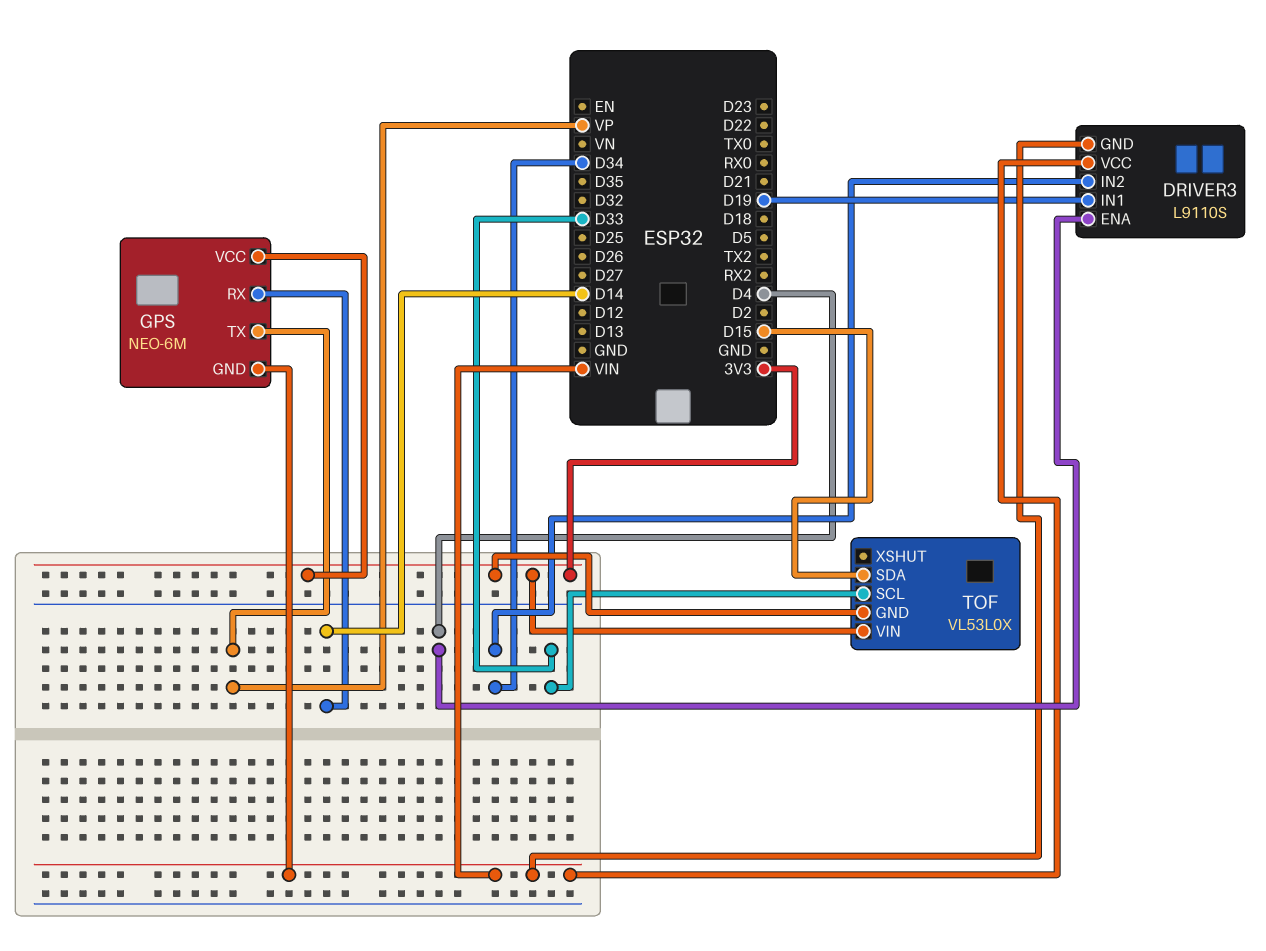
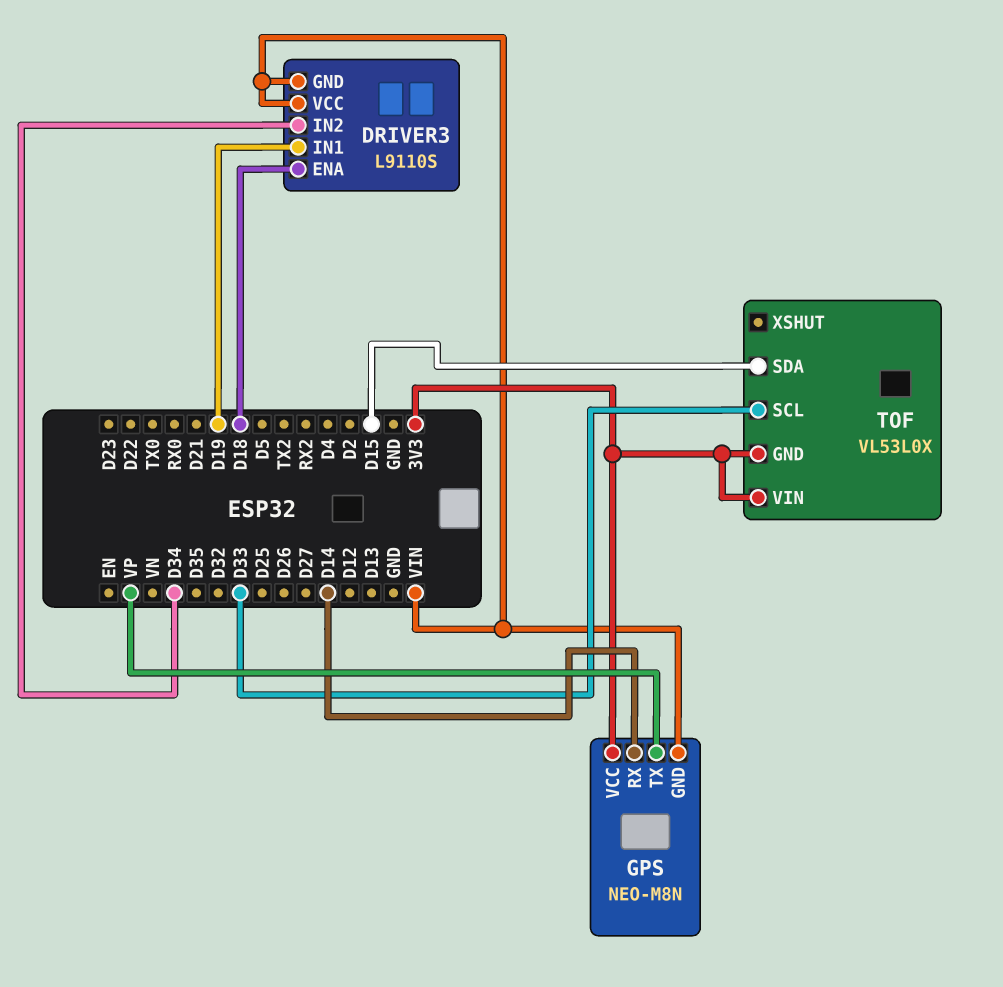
DRIVER3 pin ENA: D4 -> D18
GPS: NEO-6M -> NEO-M8N

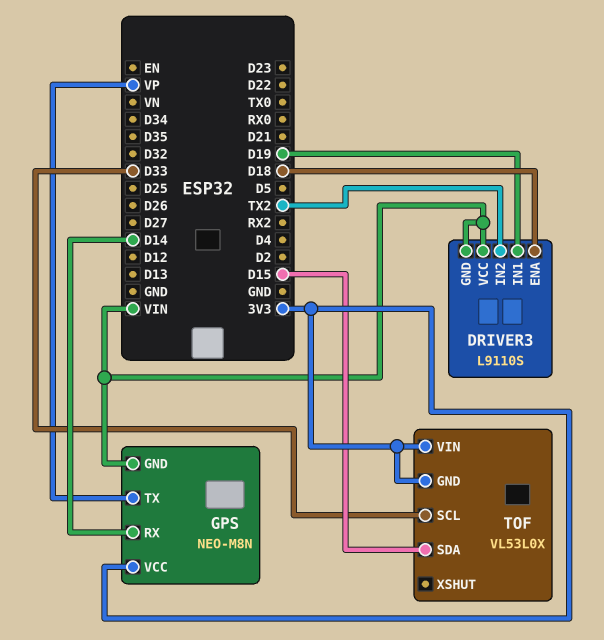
DRIVER3 pin IN2: D34 -> TX2

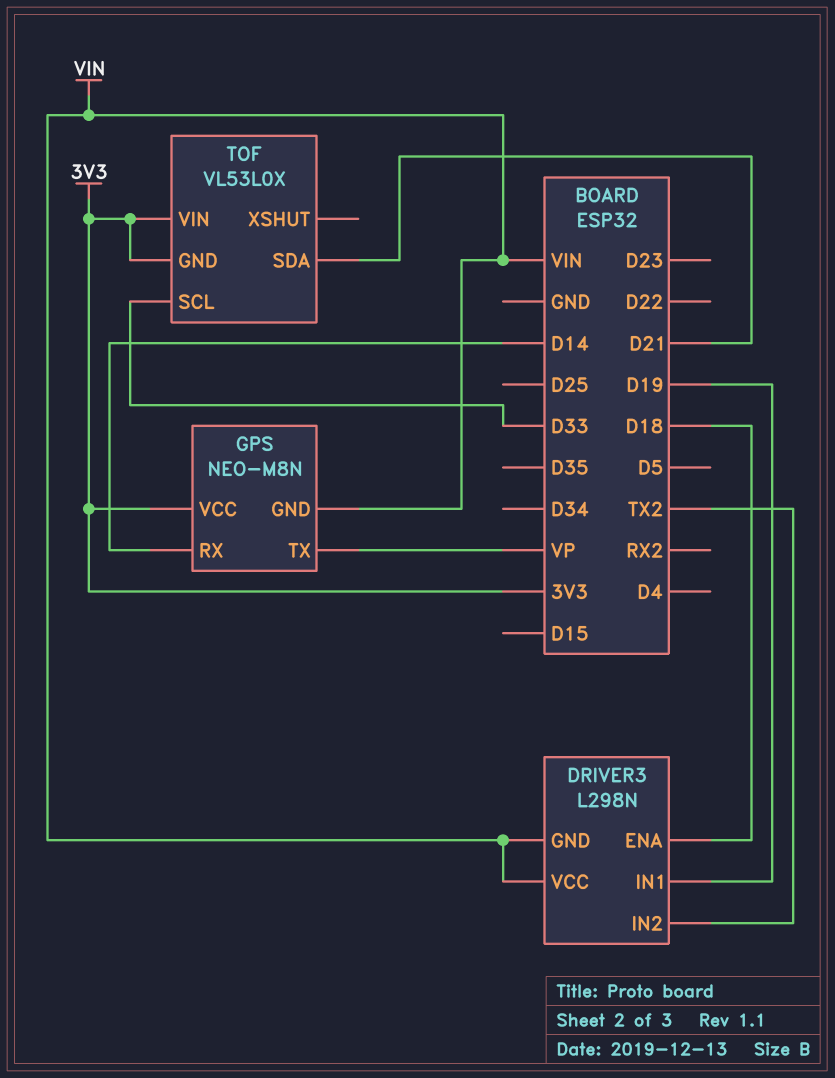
DRIVER3: L9110S -> L298N
TOF pin SDA: D15 -> D21

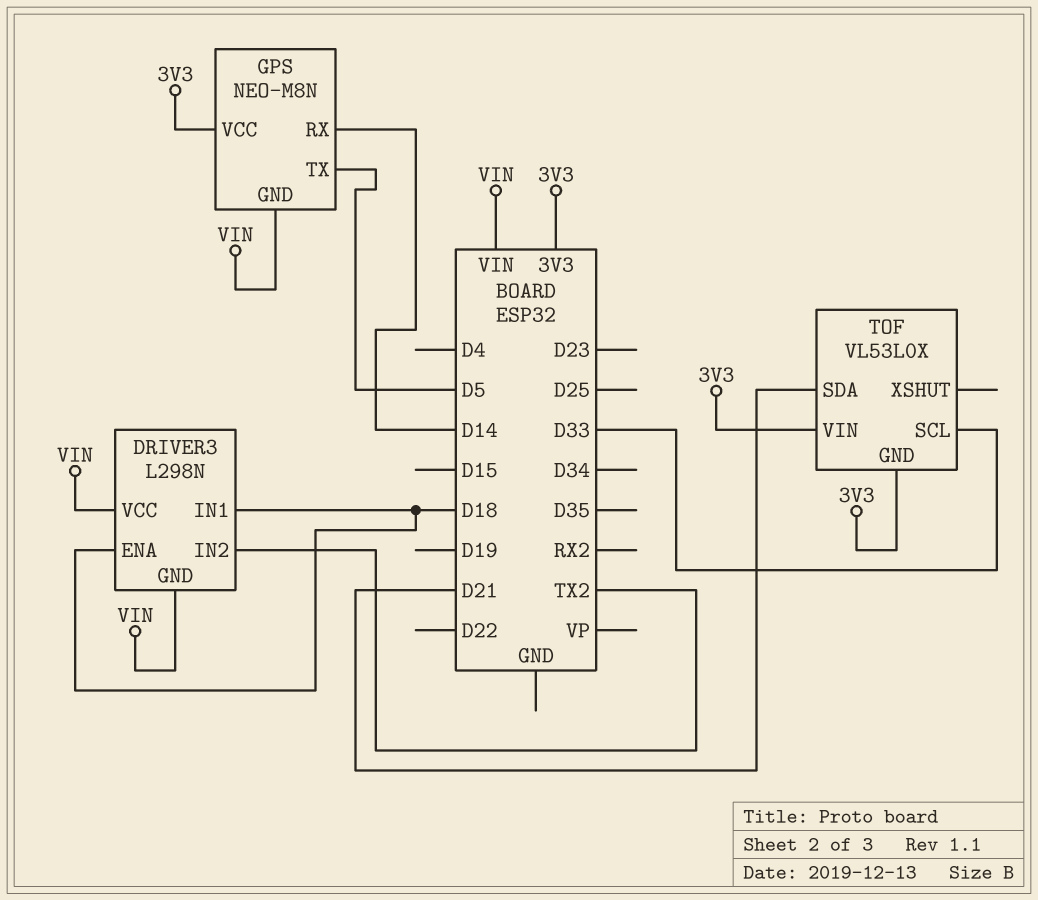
DRIVER3 pin IN1: D19 -> D18
GPS pin TX: VP -> D5

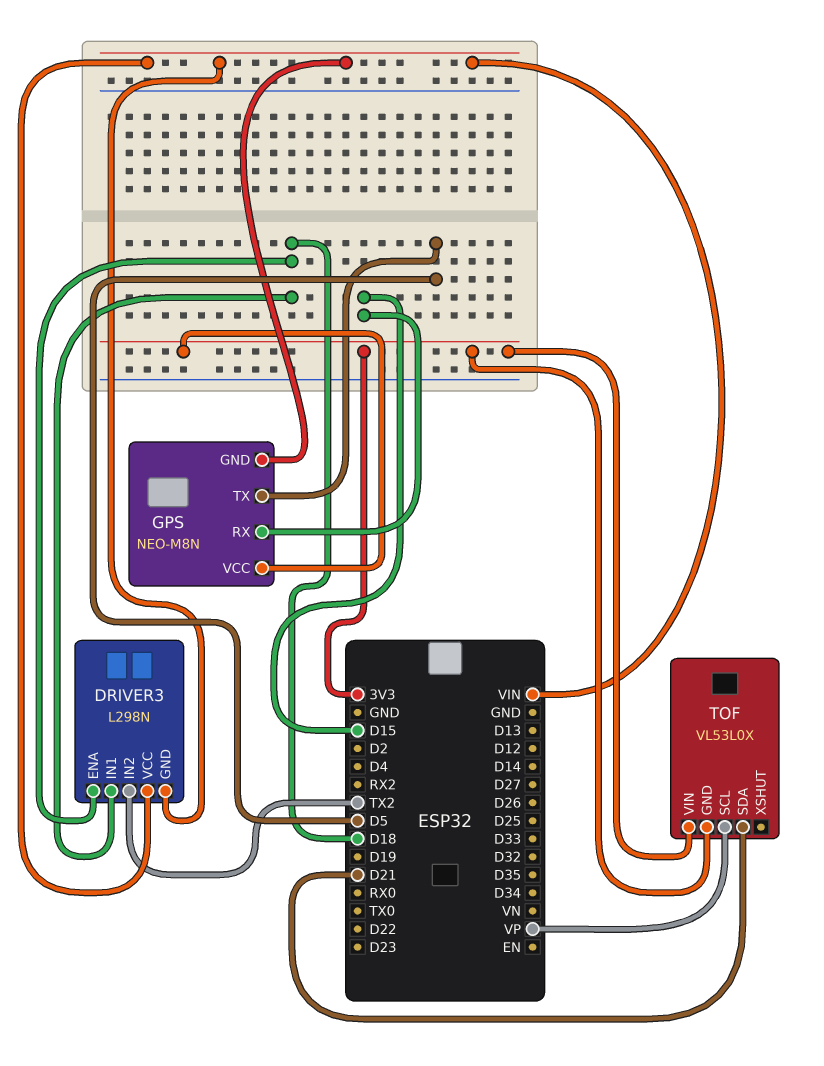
GPS pin RX: D14 -> D15
TOF pin SCL: D33 -> VP

